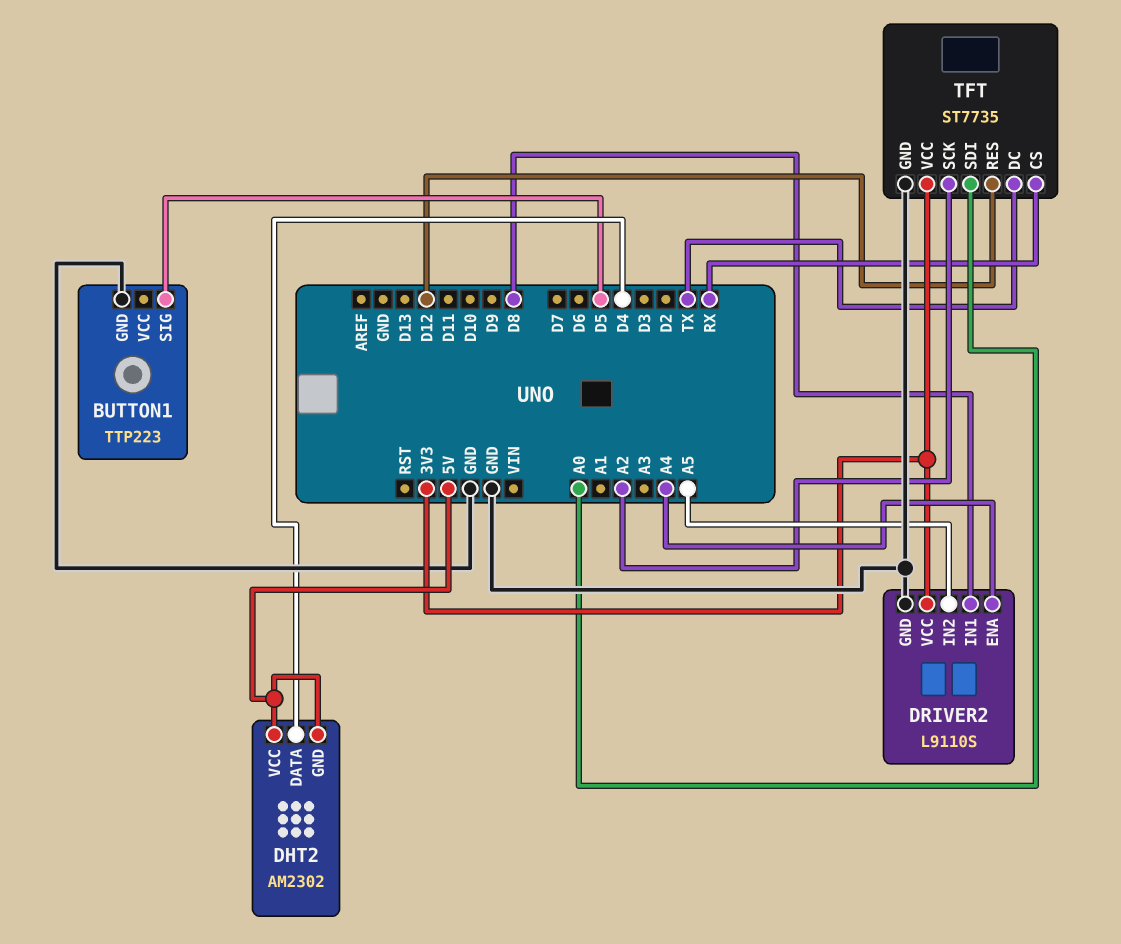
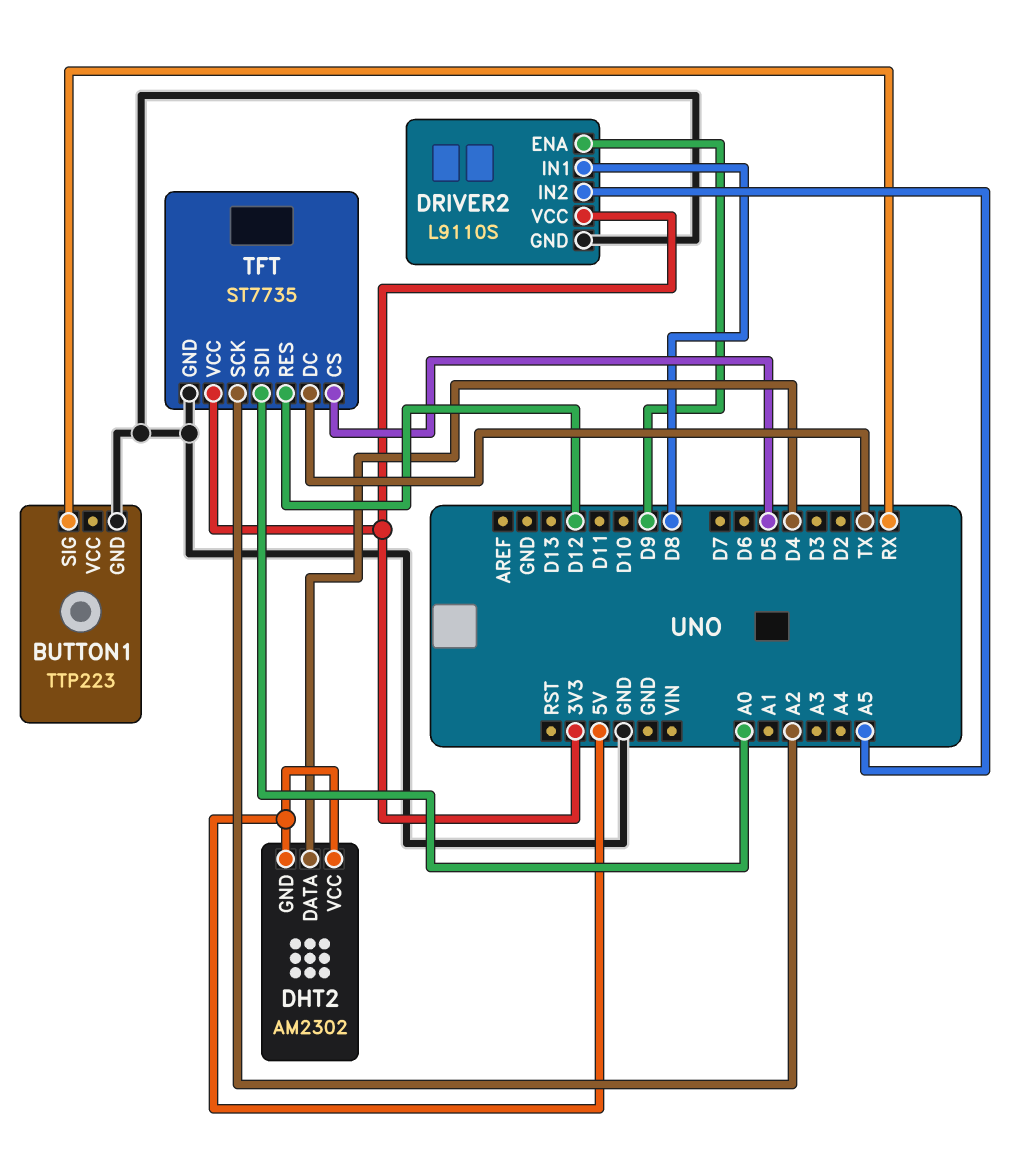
BUTTON1 pin SIG: D5 -> RX
DRIVER2 pin ENA: A4 -> D9
TFT pin CS: RX -> D5

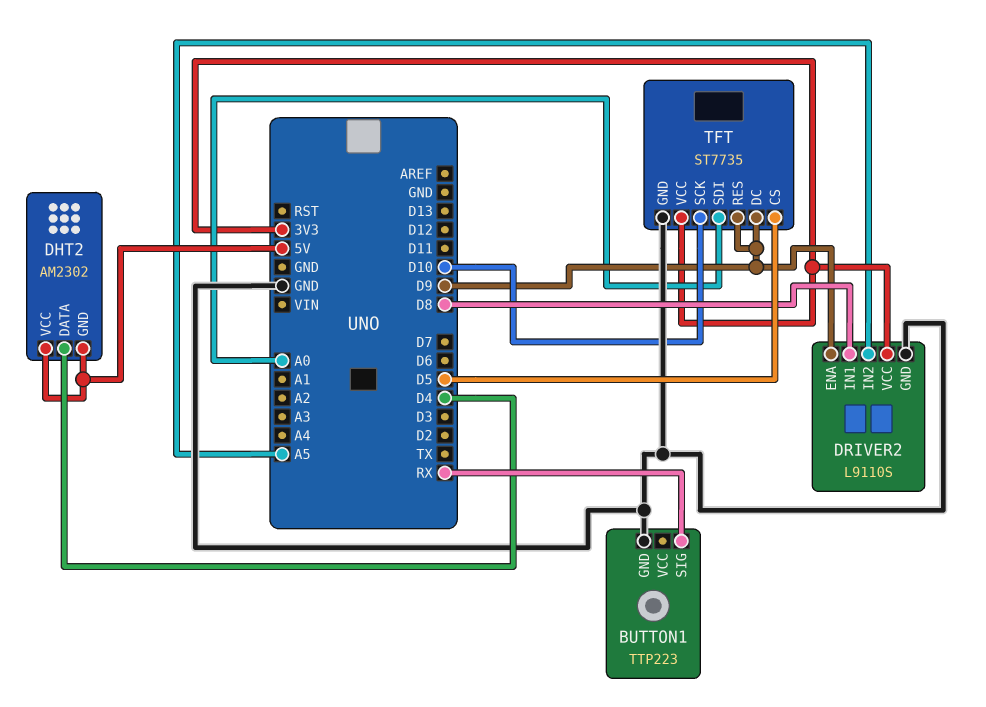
TFT pin DC: TX -> D9
TFT pin RES: D12 -> D9
TFT pin SCK: A2 -> D10

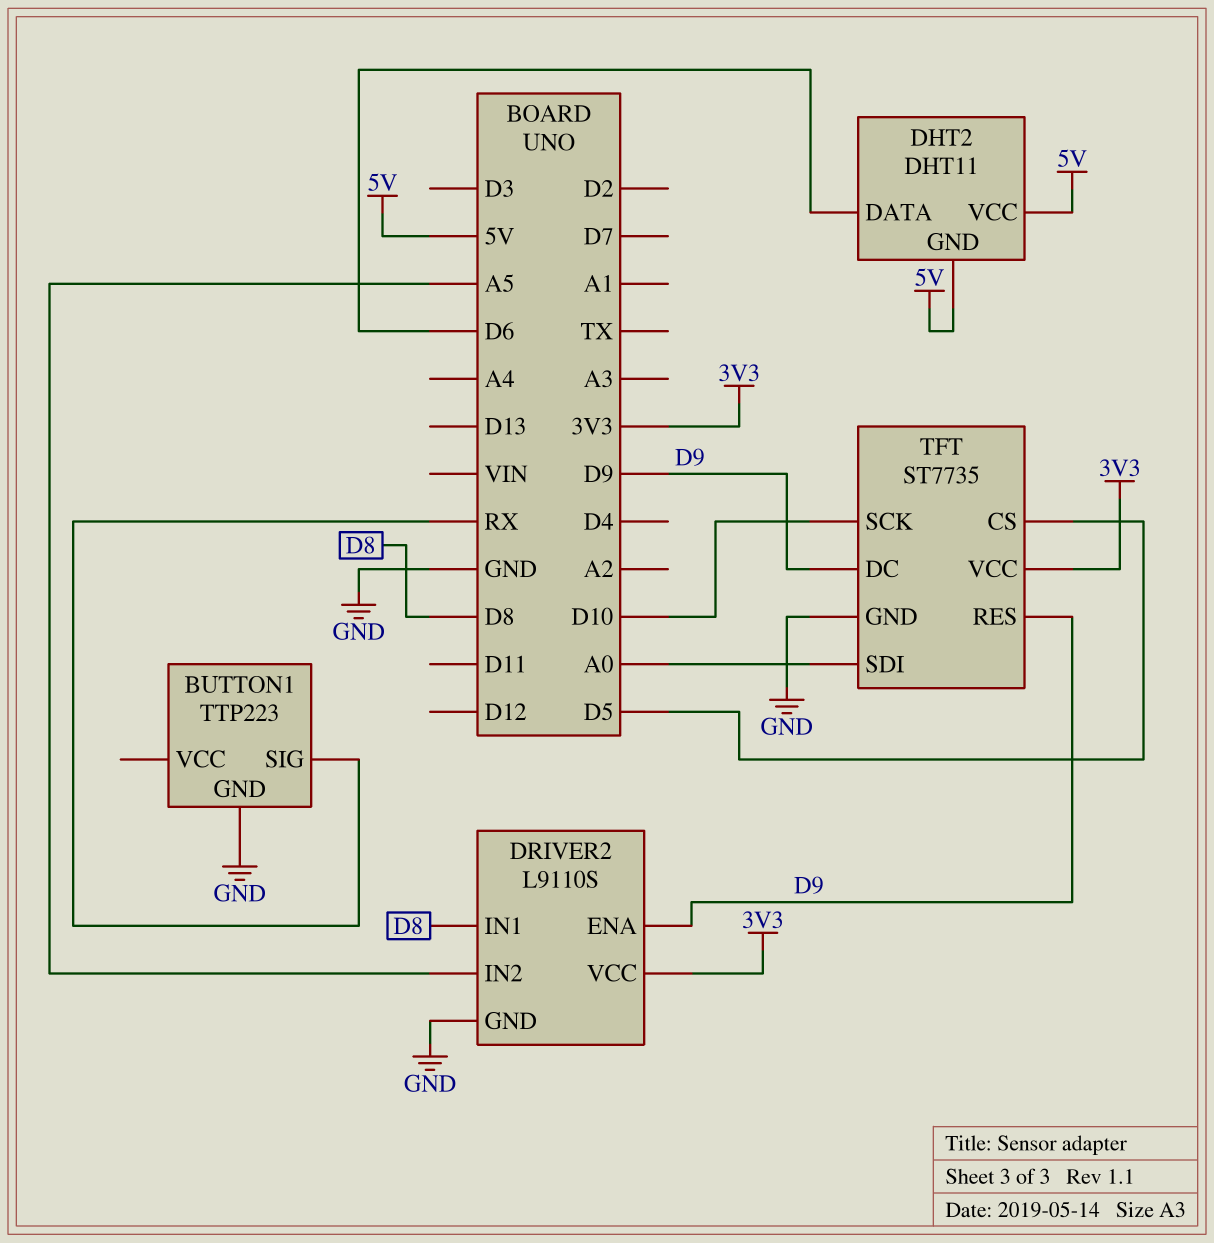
DHT2: AM2302 -> DHT11
DHT2 pin DATA: D4 -> D6

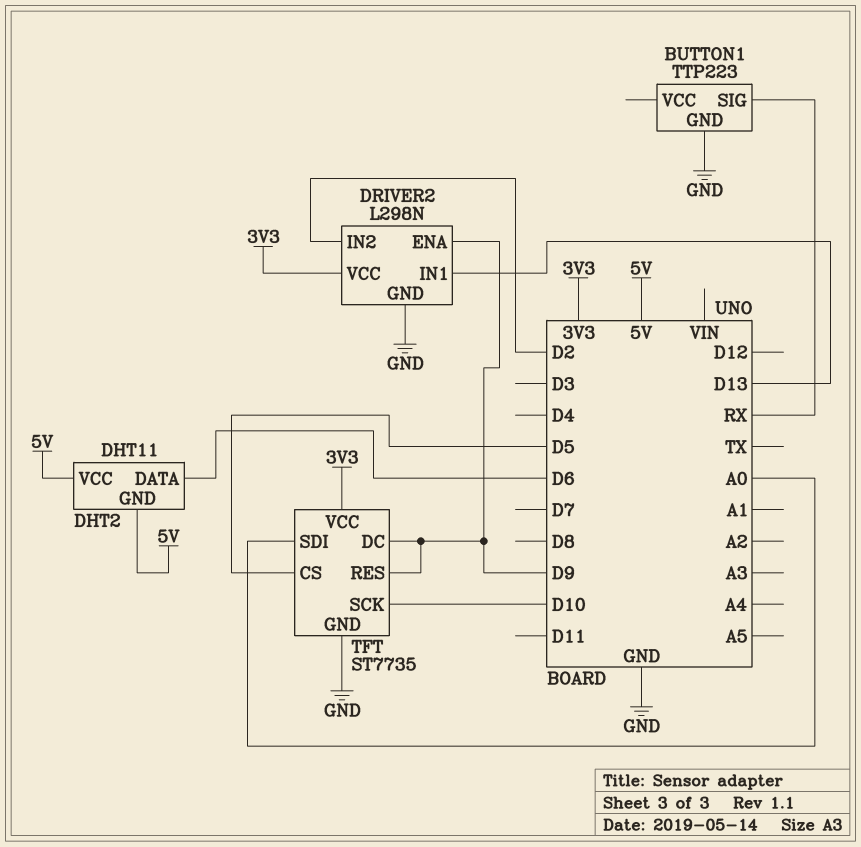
DRIVER2: L9110S -> L298N
DRIVER2 pin IN1: D8 -> D13
DRIVER2 pin IN2: A5 -> D2

